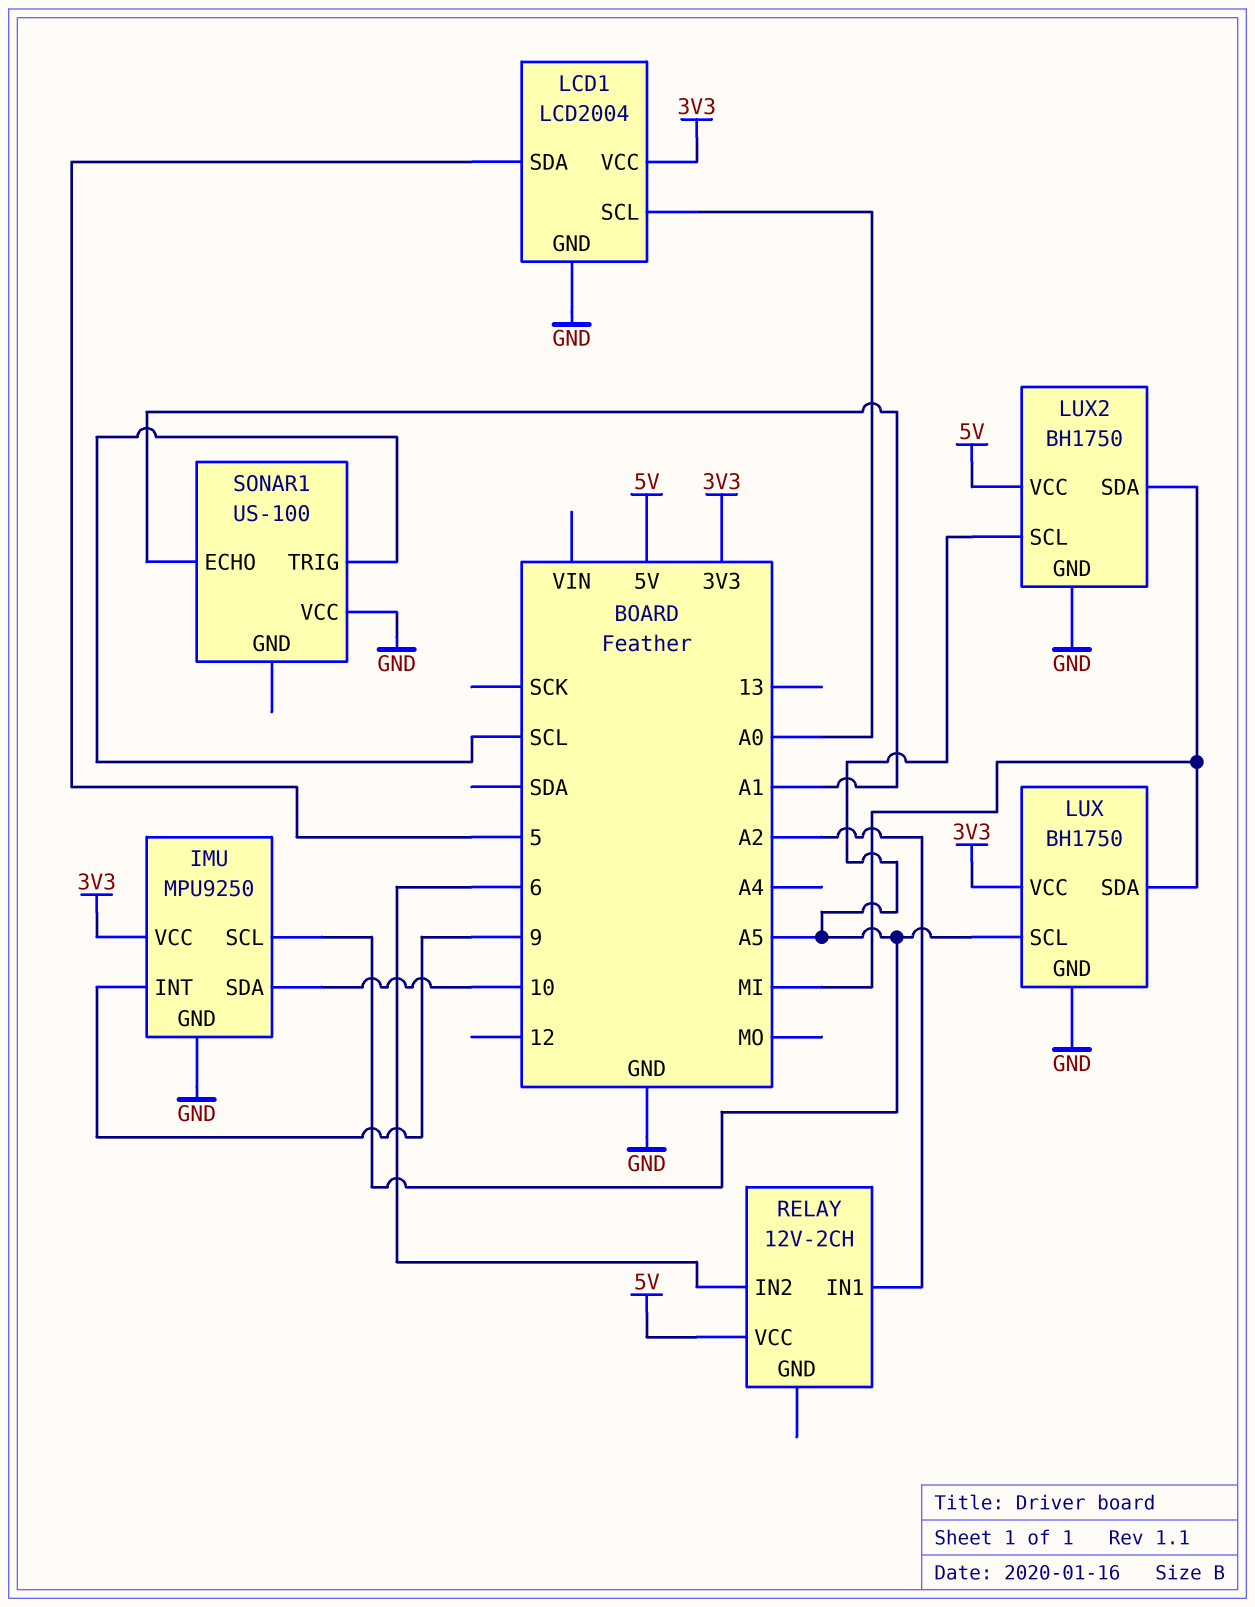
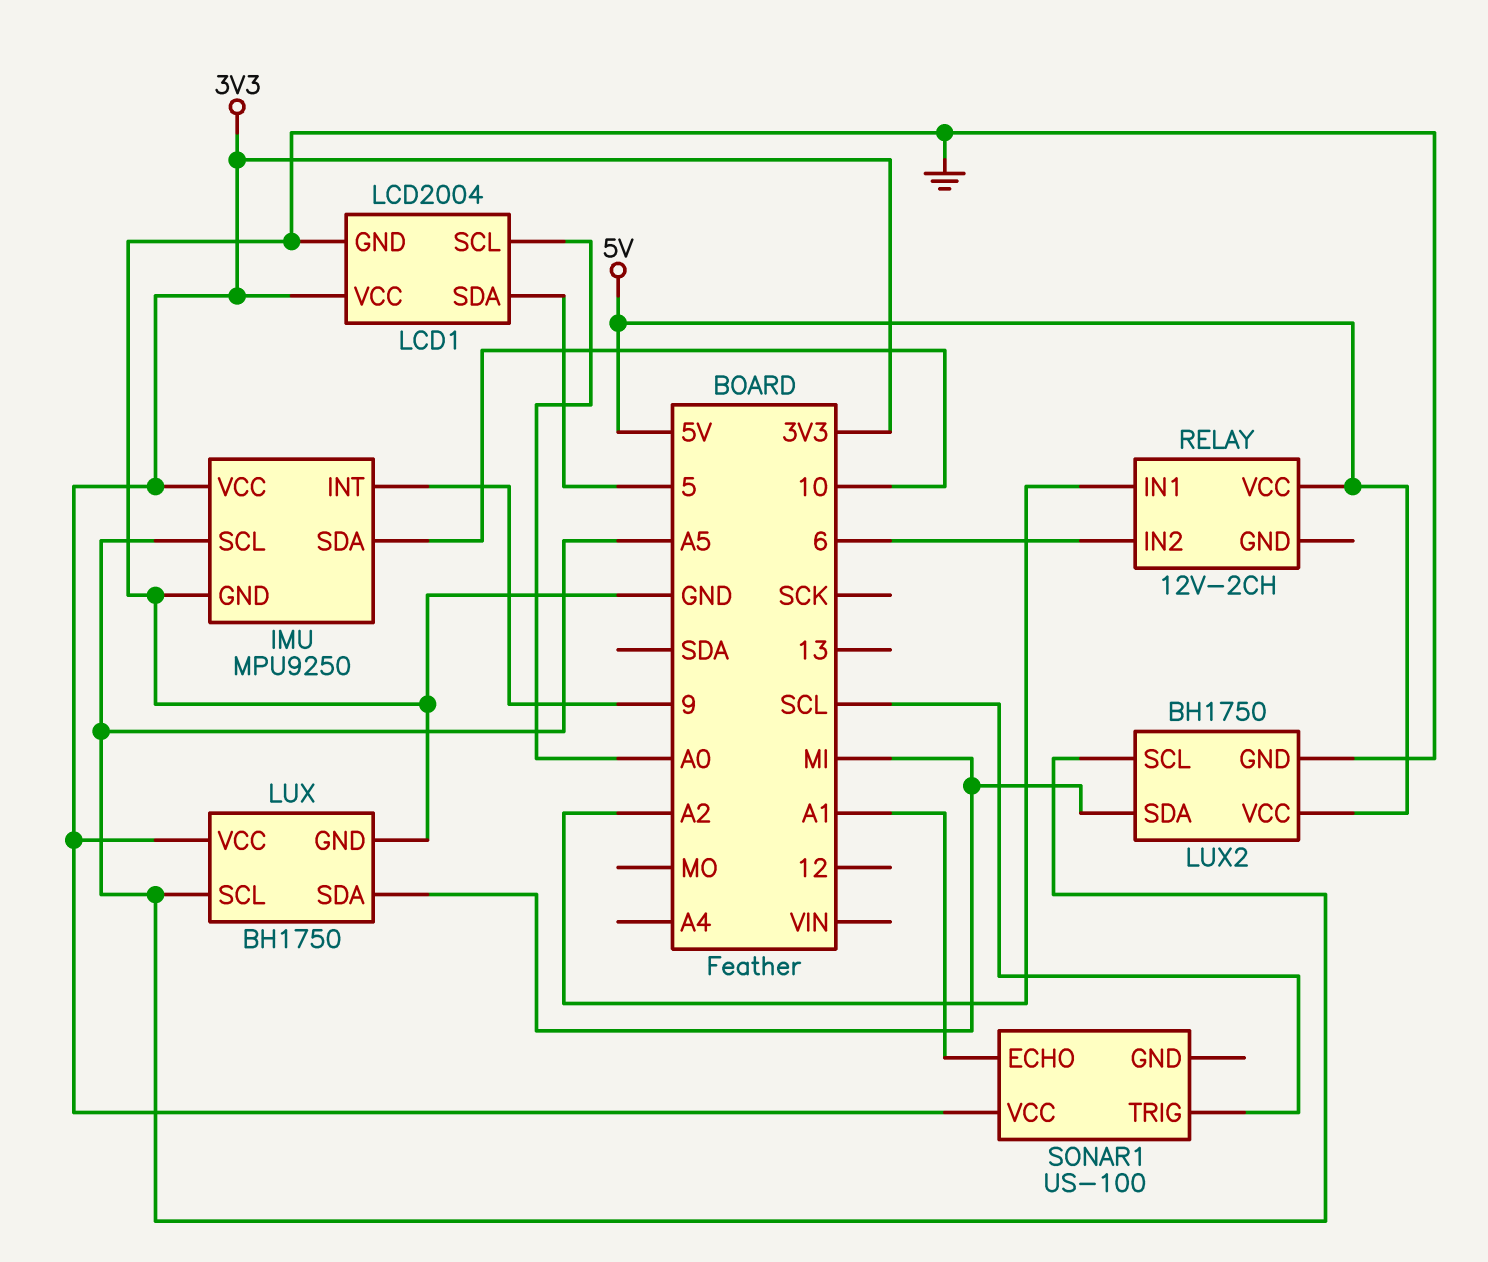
SONAR1 pin VCC: GND -> 3V3

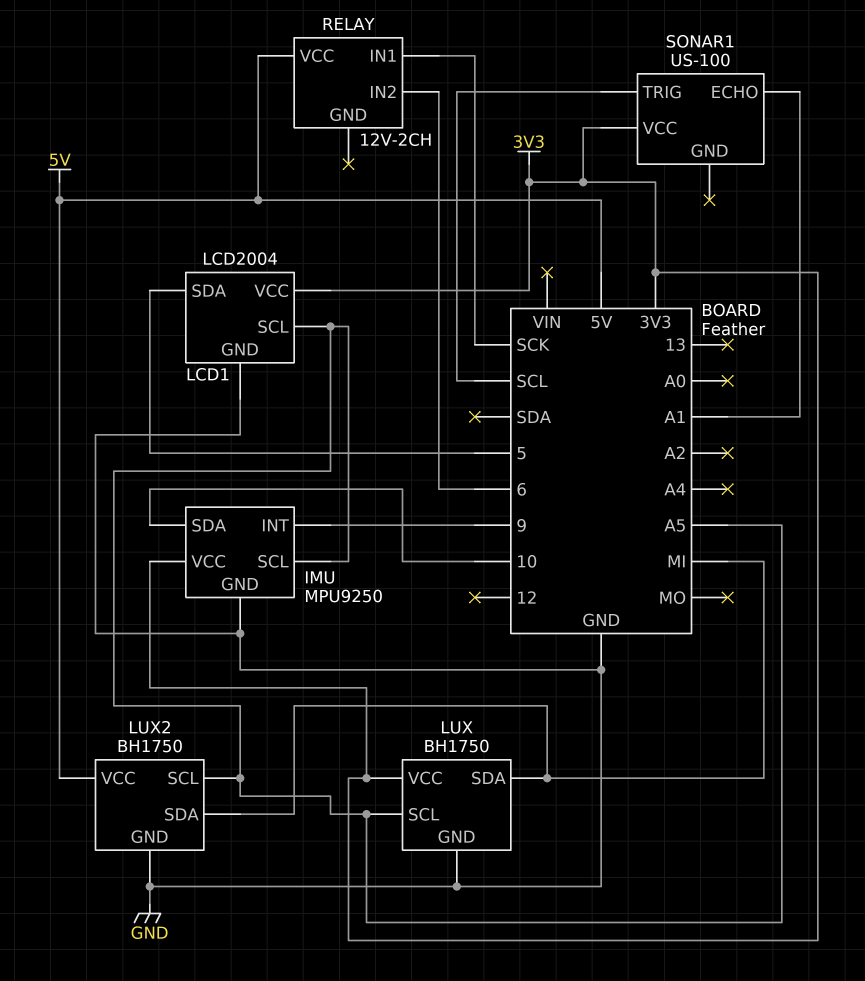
LCD1 pin SCL: A0 -> A5
RELAY pin IN1: A2 -> SCK

